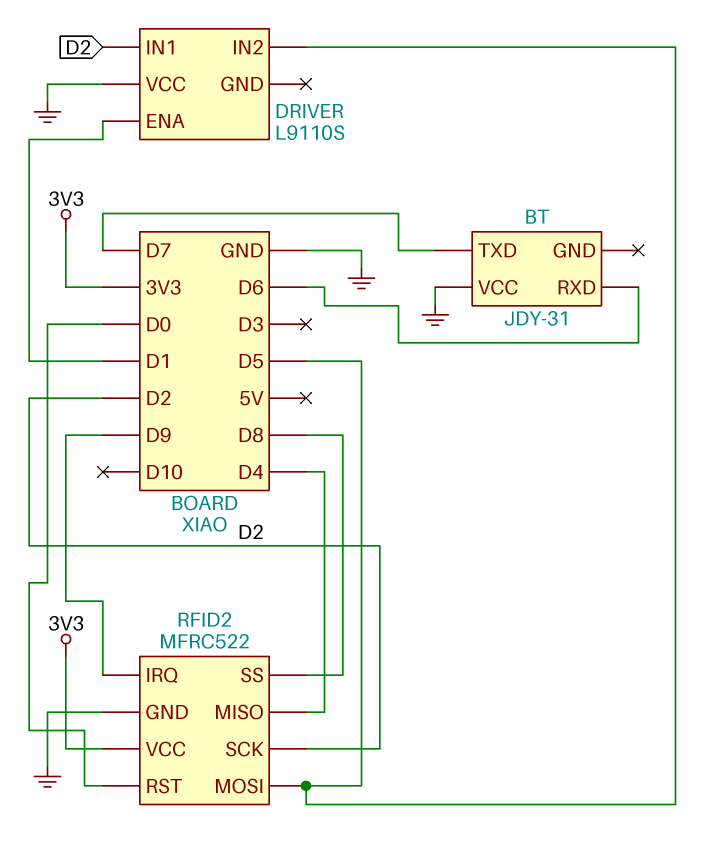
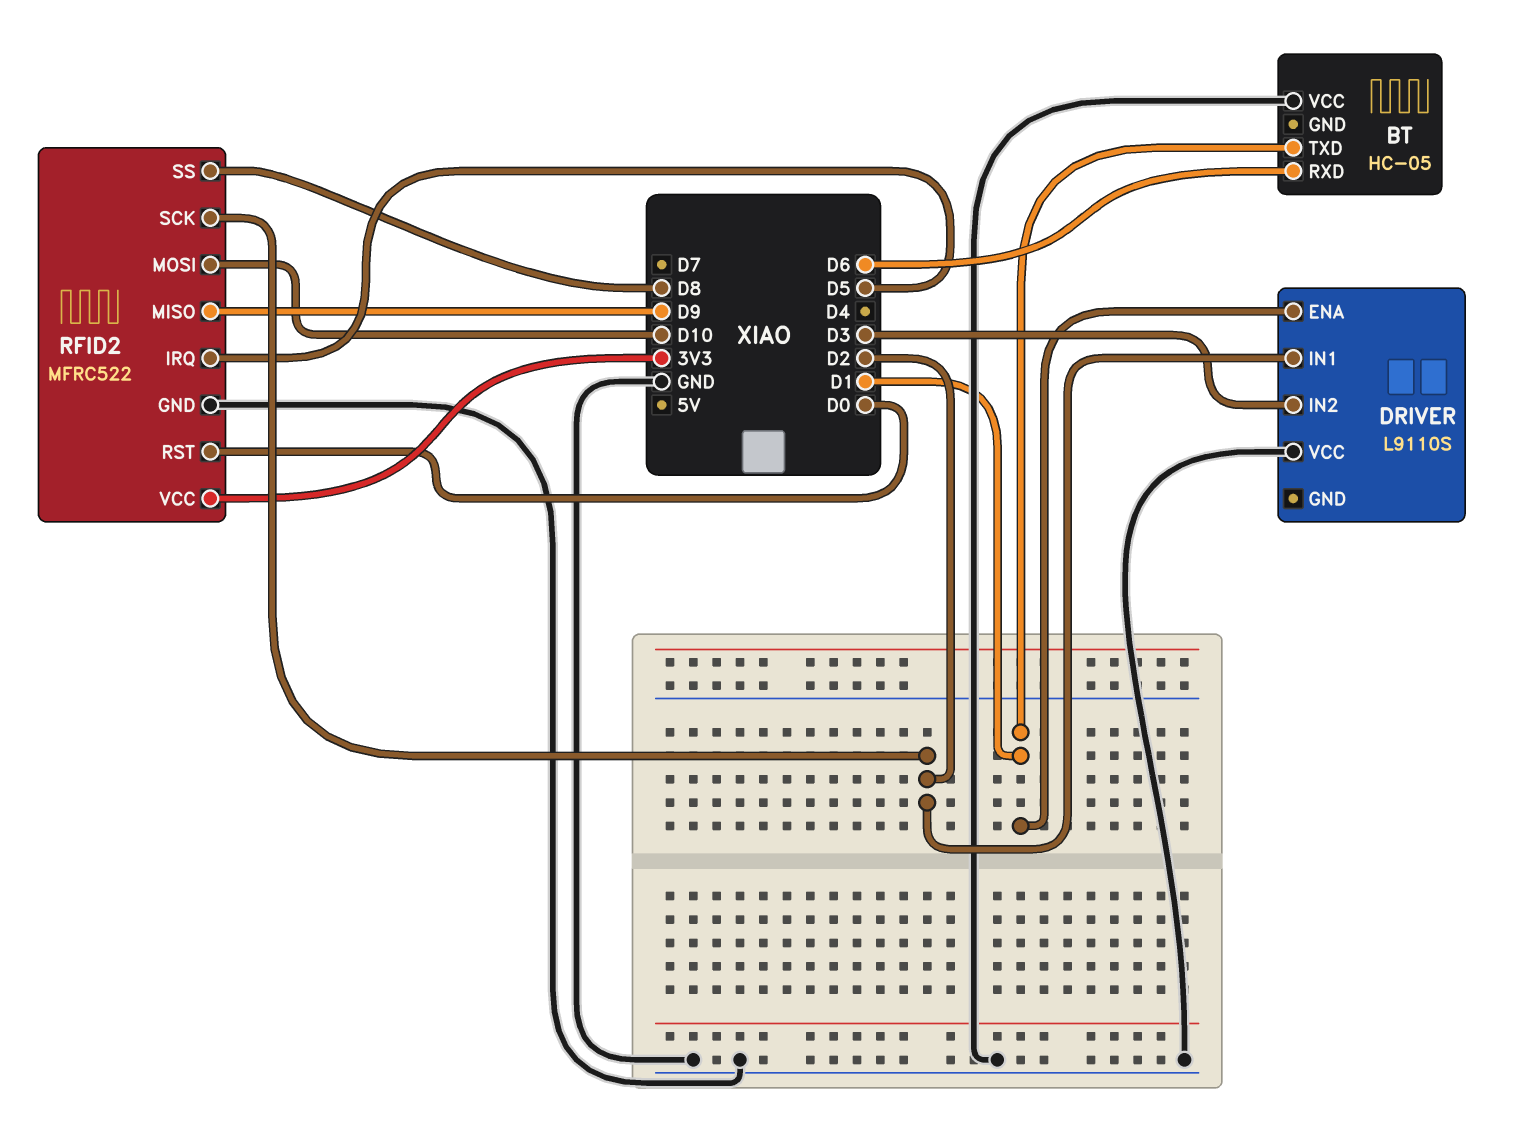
BT: JDY-31 -> HC-05
BT pin TXD: D7 -> D1
DRIVER pin IN2: D5 -> D3
RFID2 pin IRQ: D9 -> D5
RFID2 pin MISO: D4 -> D9
RFID2 pin MOSI: D5 -> D10

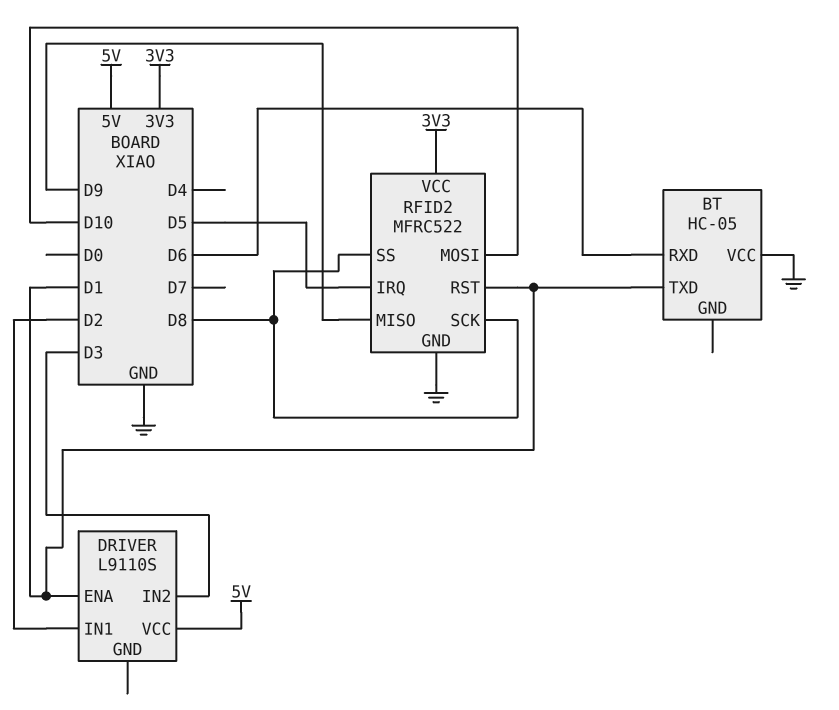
DRIVER pin VCC: GND -> 5V
RFID2 pin RST: D0 -> D1
RFID2 pin SCK: D2 -> D8

